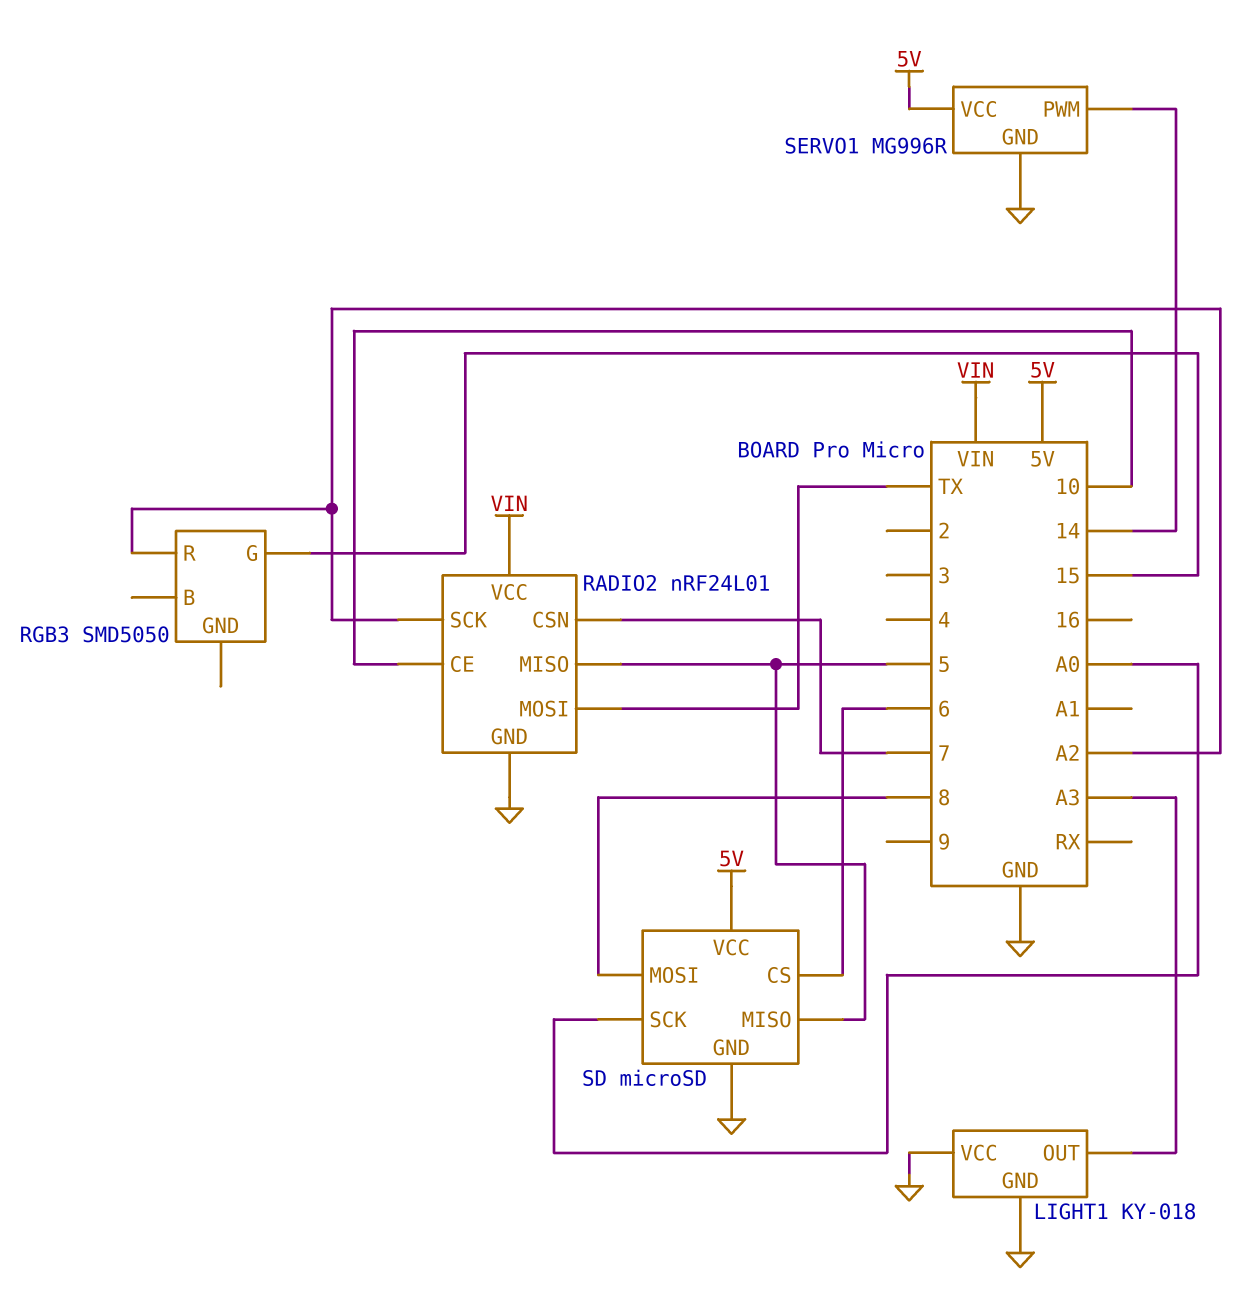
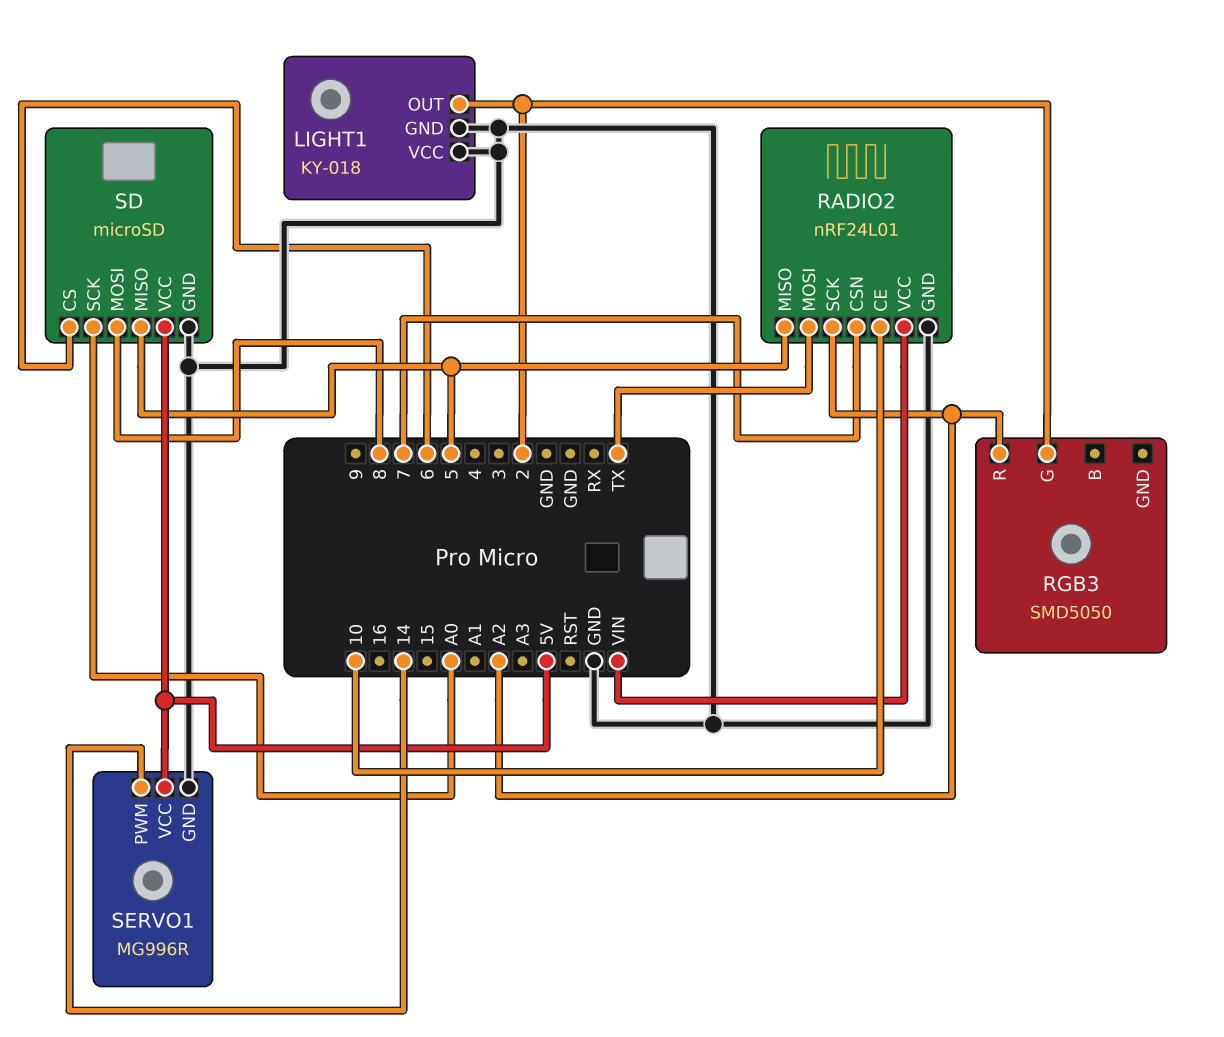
LIGHT1 pin OUT: A3 -> 2
RGB3 pin G: 15 -> 2

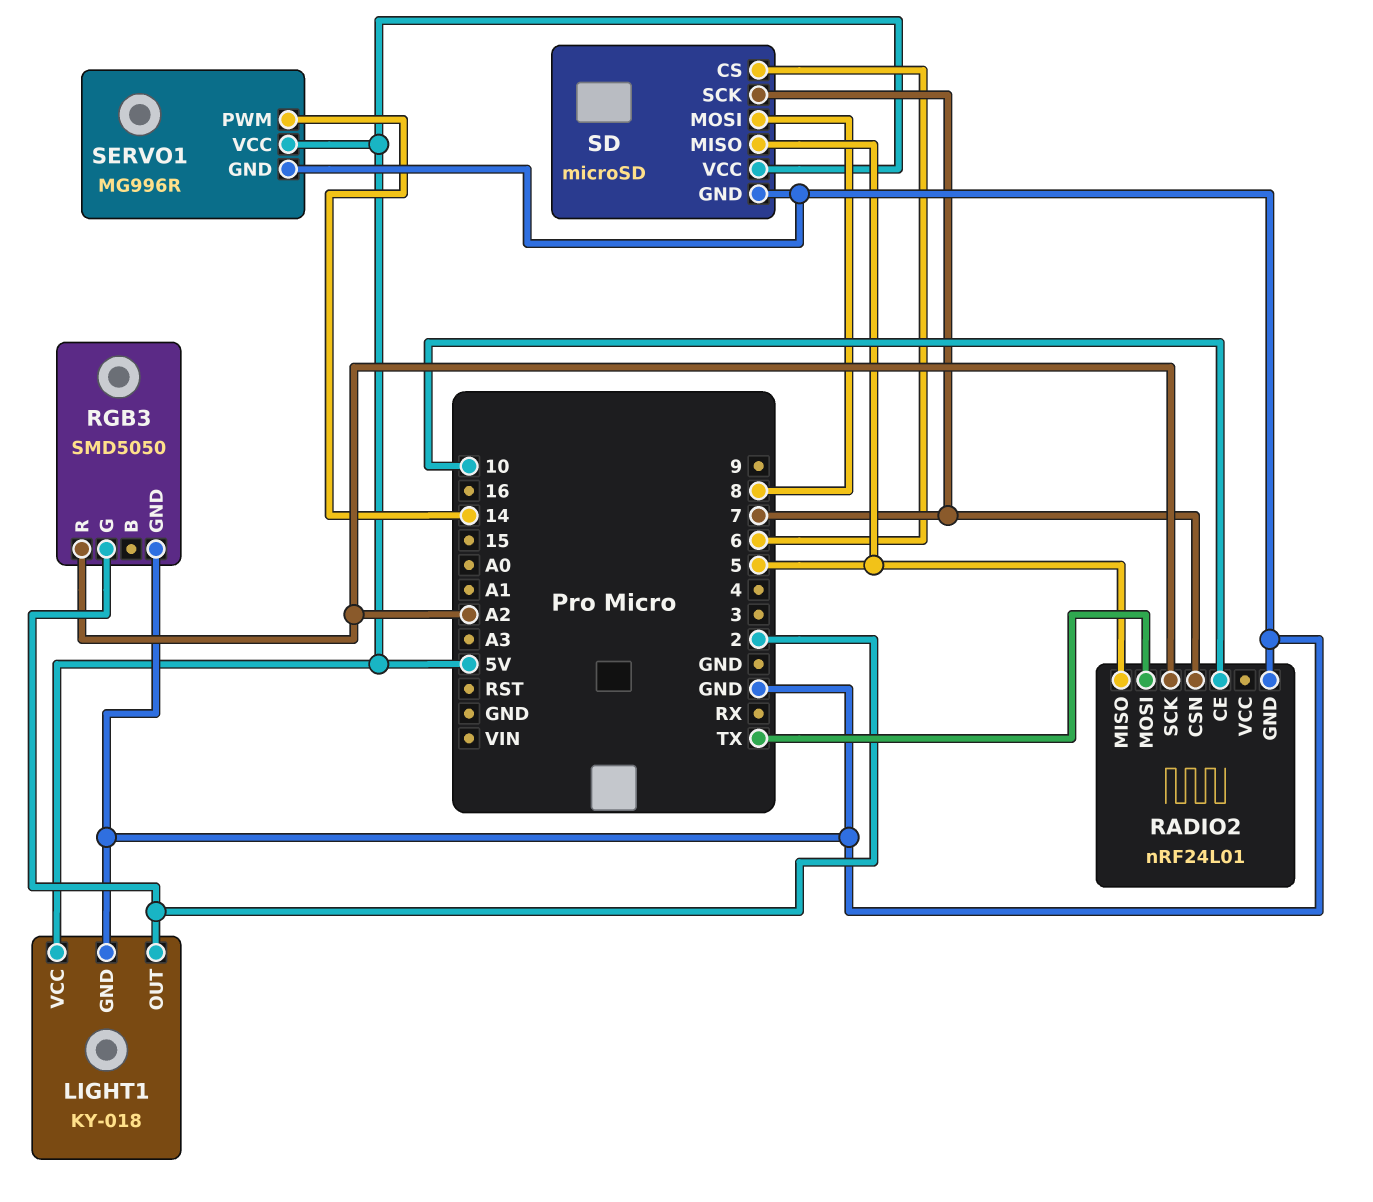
LIGHT1 pin VCC: GND -> 5V
RADIO2 pin VCC: VIN -> none
RGB3 pin GND: none -> GND
SD pin SCK: A0 -> 7

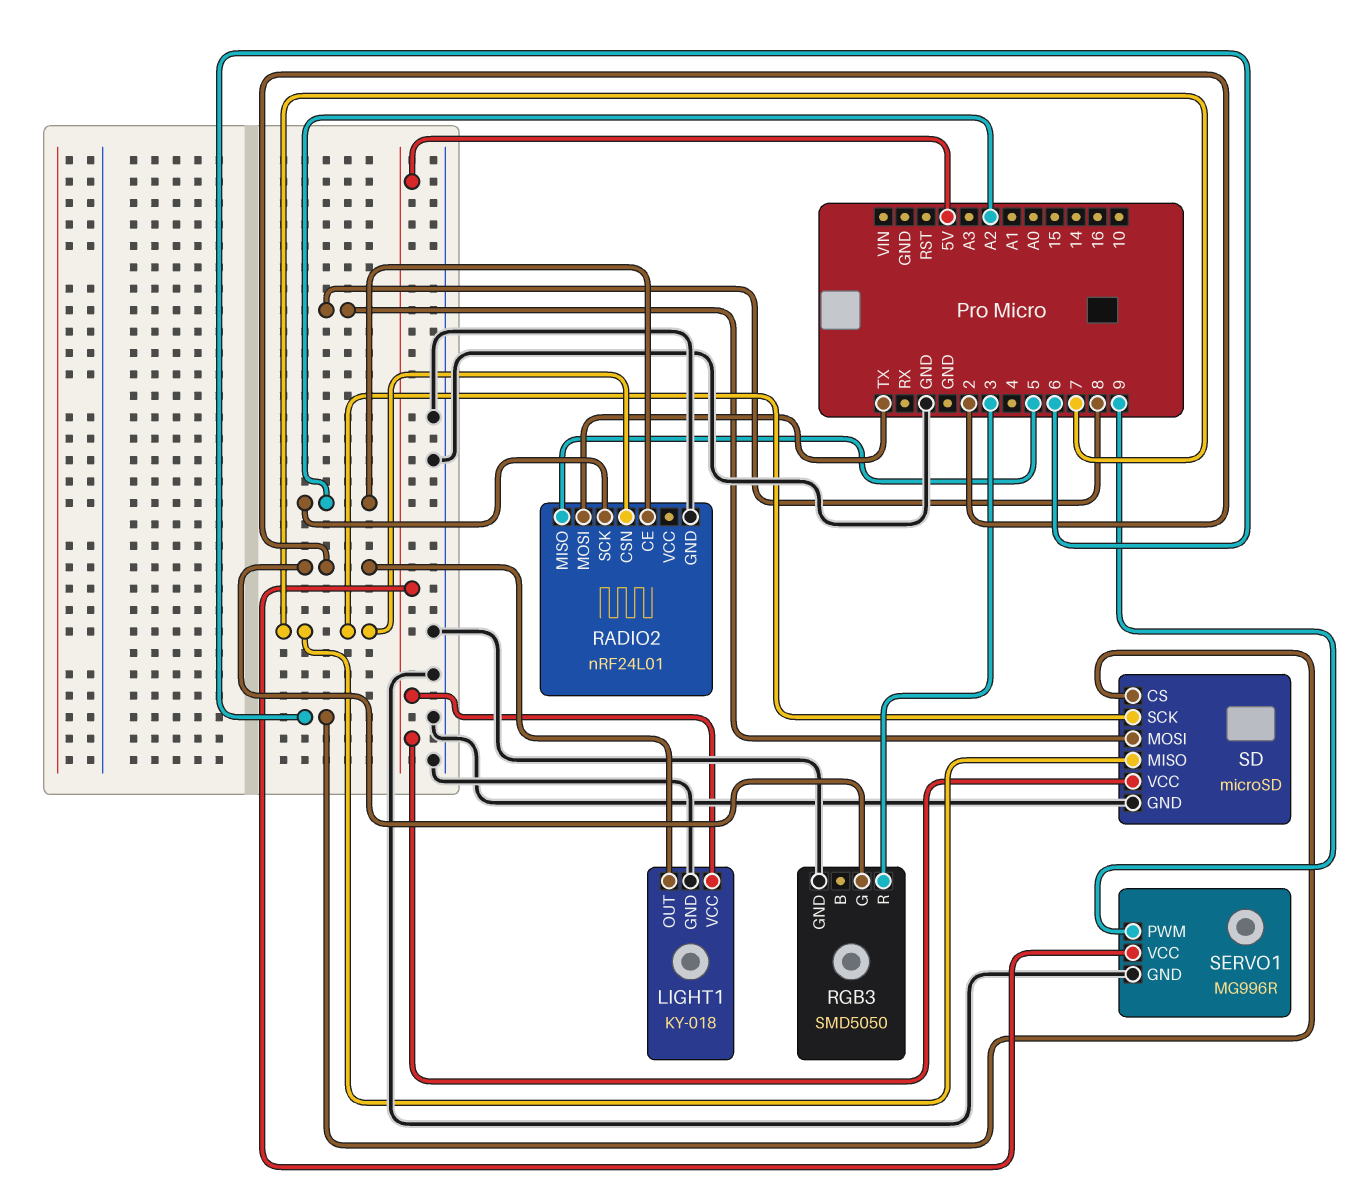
RADIO2 pin CE: 10 -> A2
RGB3 pin R: A2 -> 3
SD pin MISO: 5 -> 7
SERVO1 pin PWM: 14 -> 9

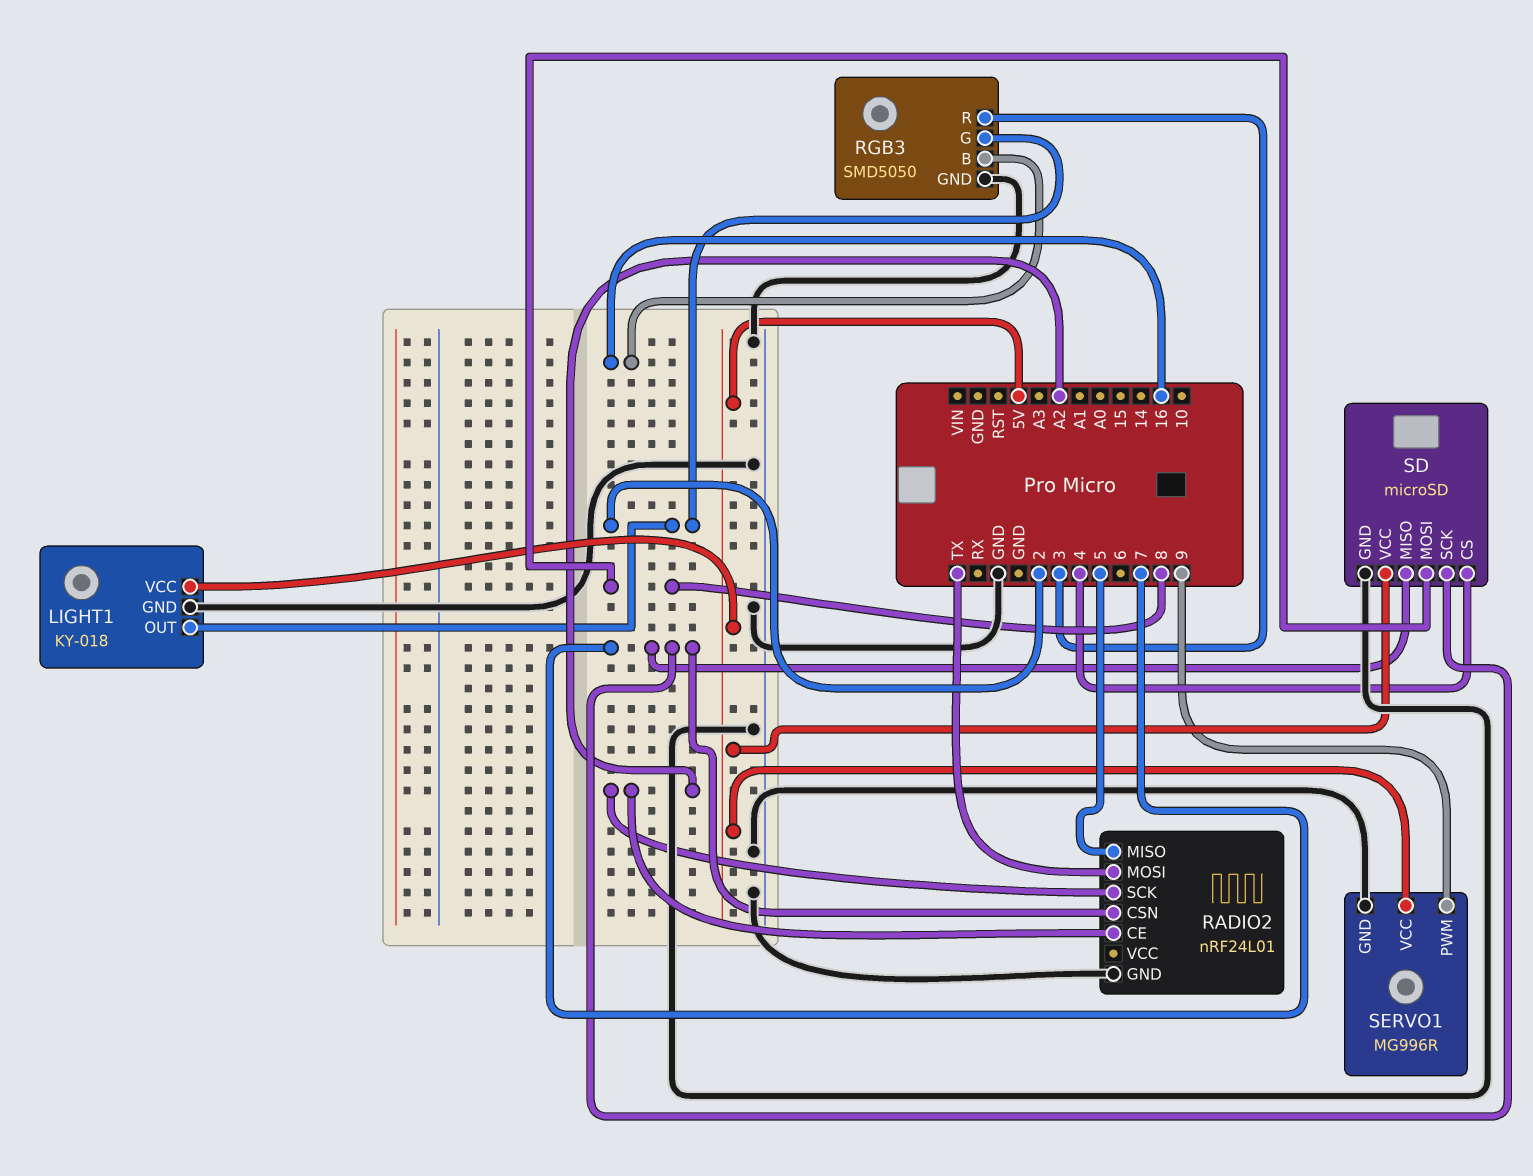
RGB3 pin B: none -> 16
SD pin CS: 6 -> 4

